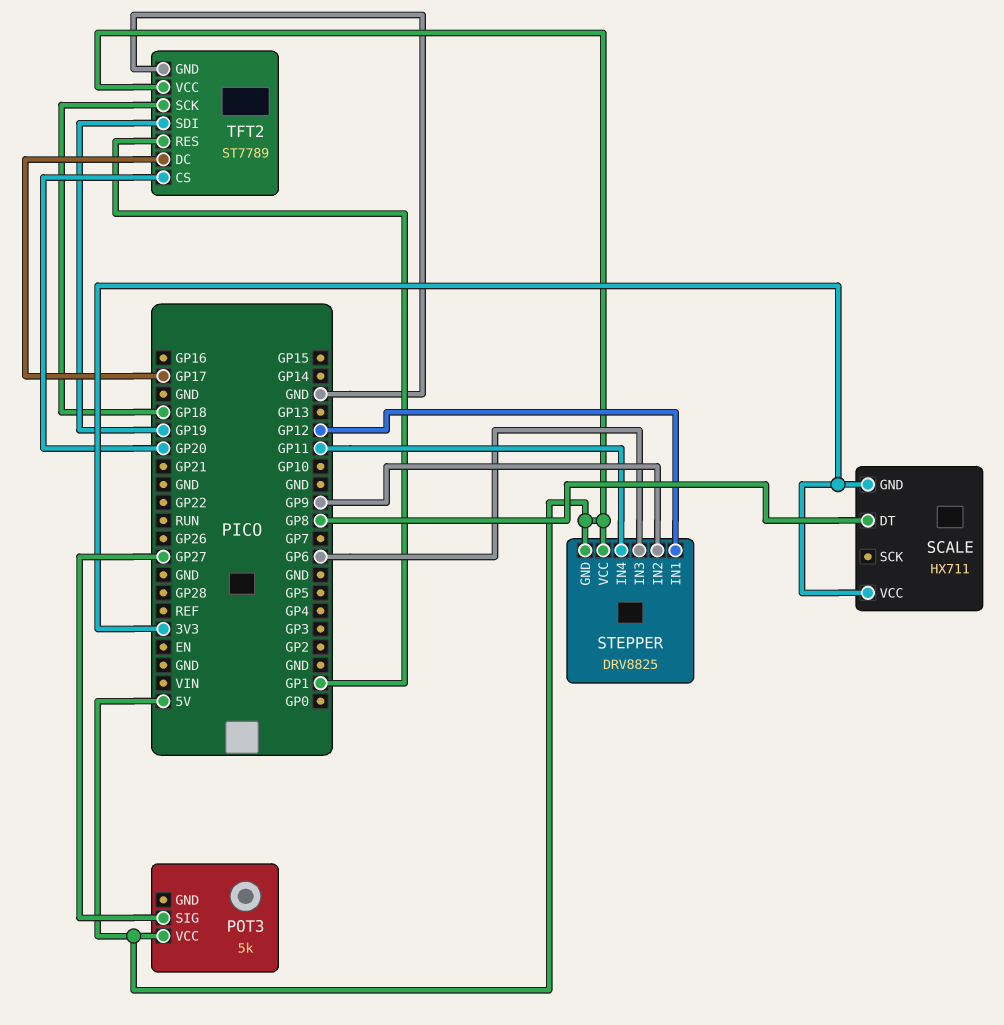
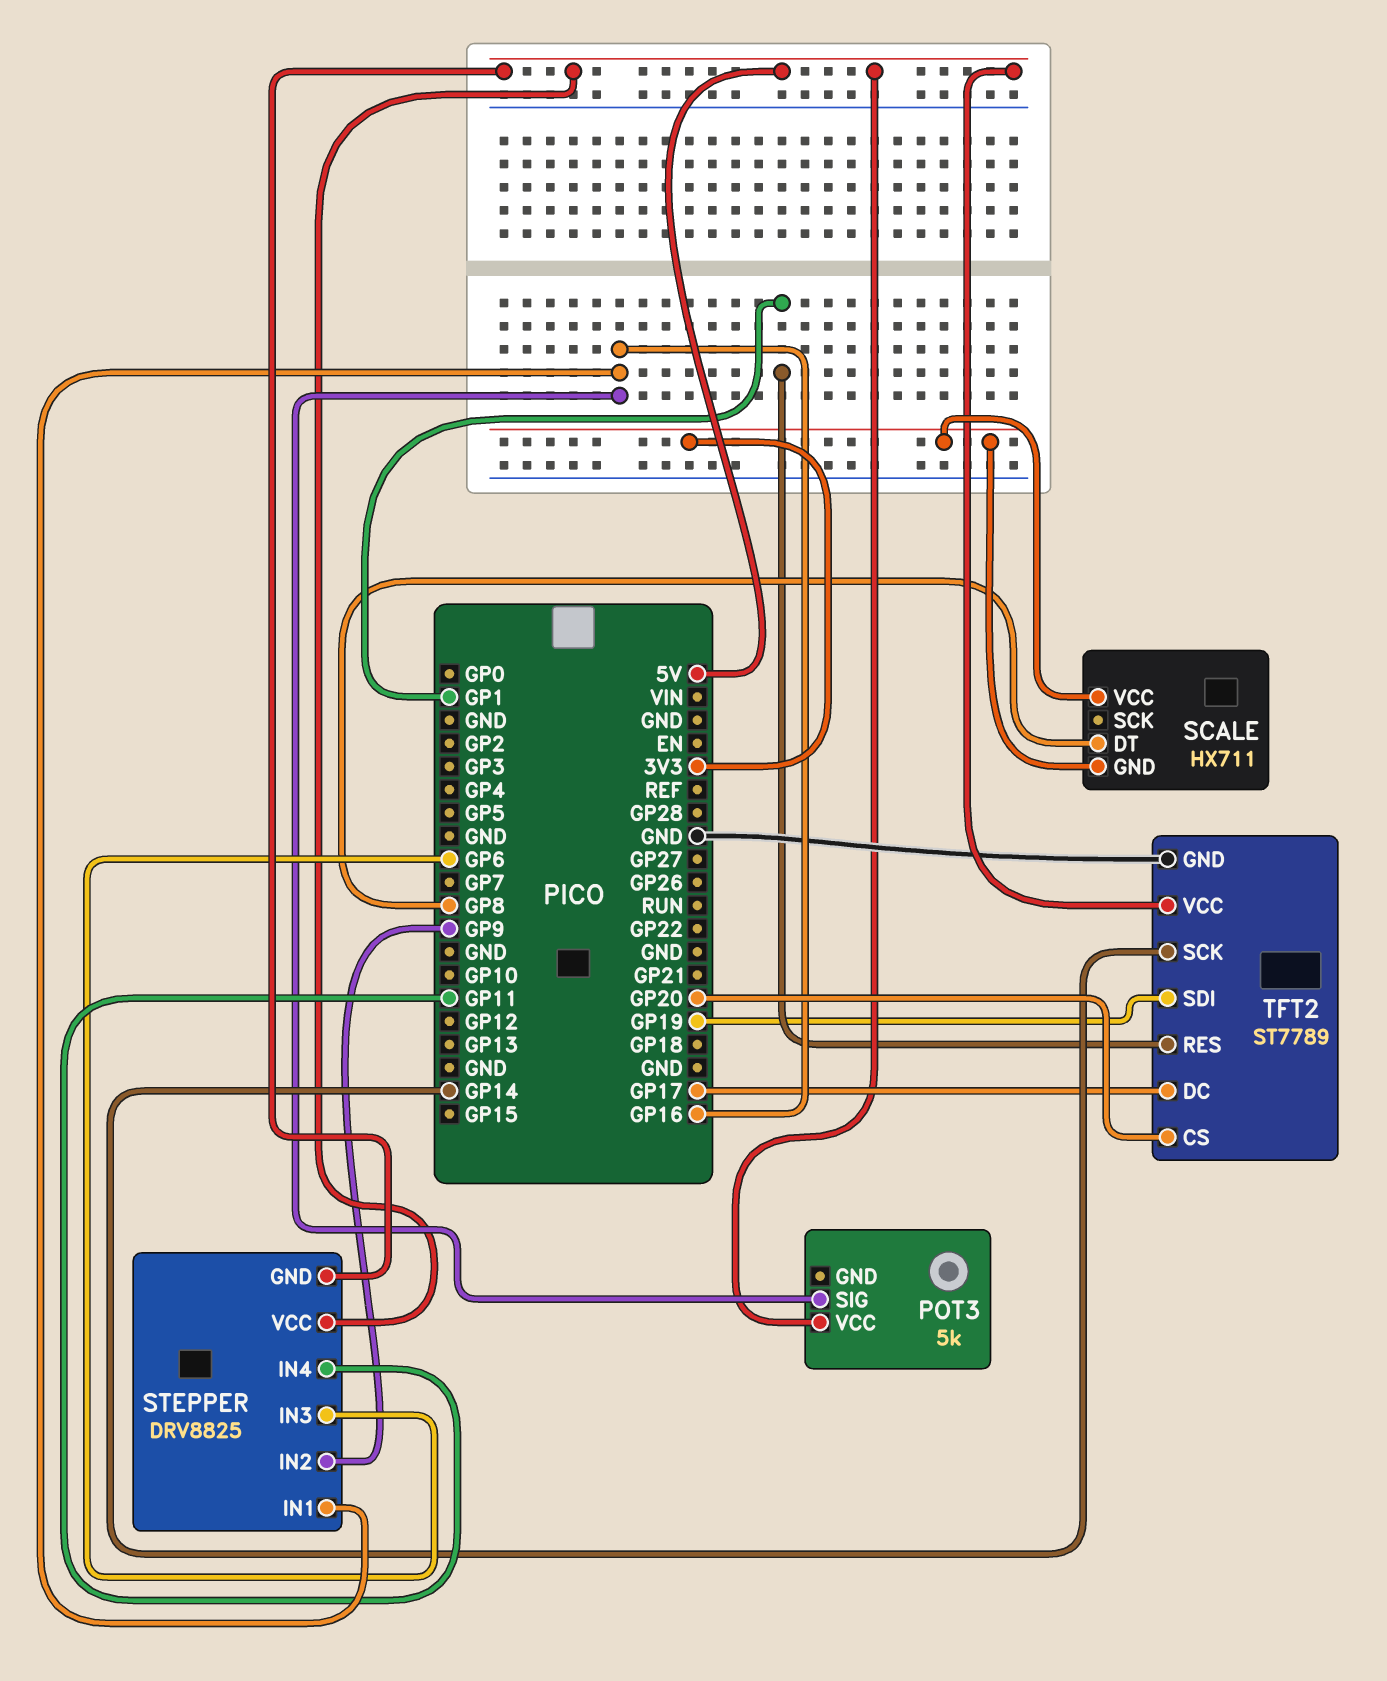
POT3 pin SIG: GP27 -> GP16
STEPPER pin IN1: GP12 -> GP16
TFT2 pin SCK: GP18 -> GP14

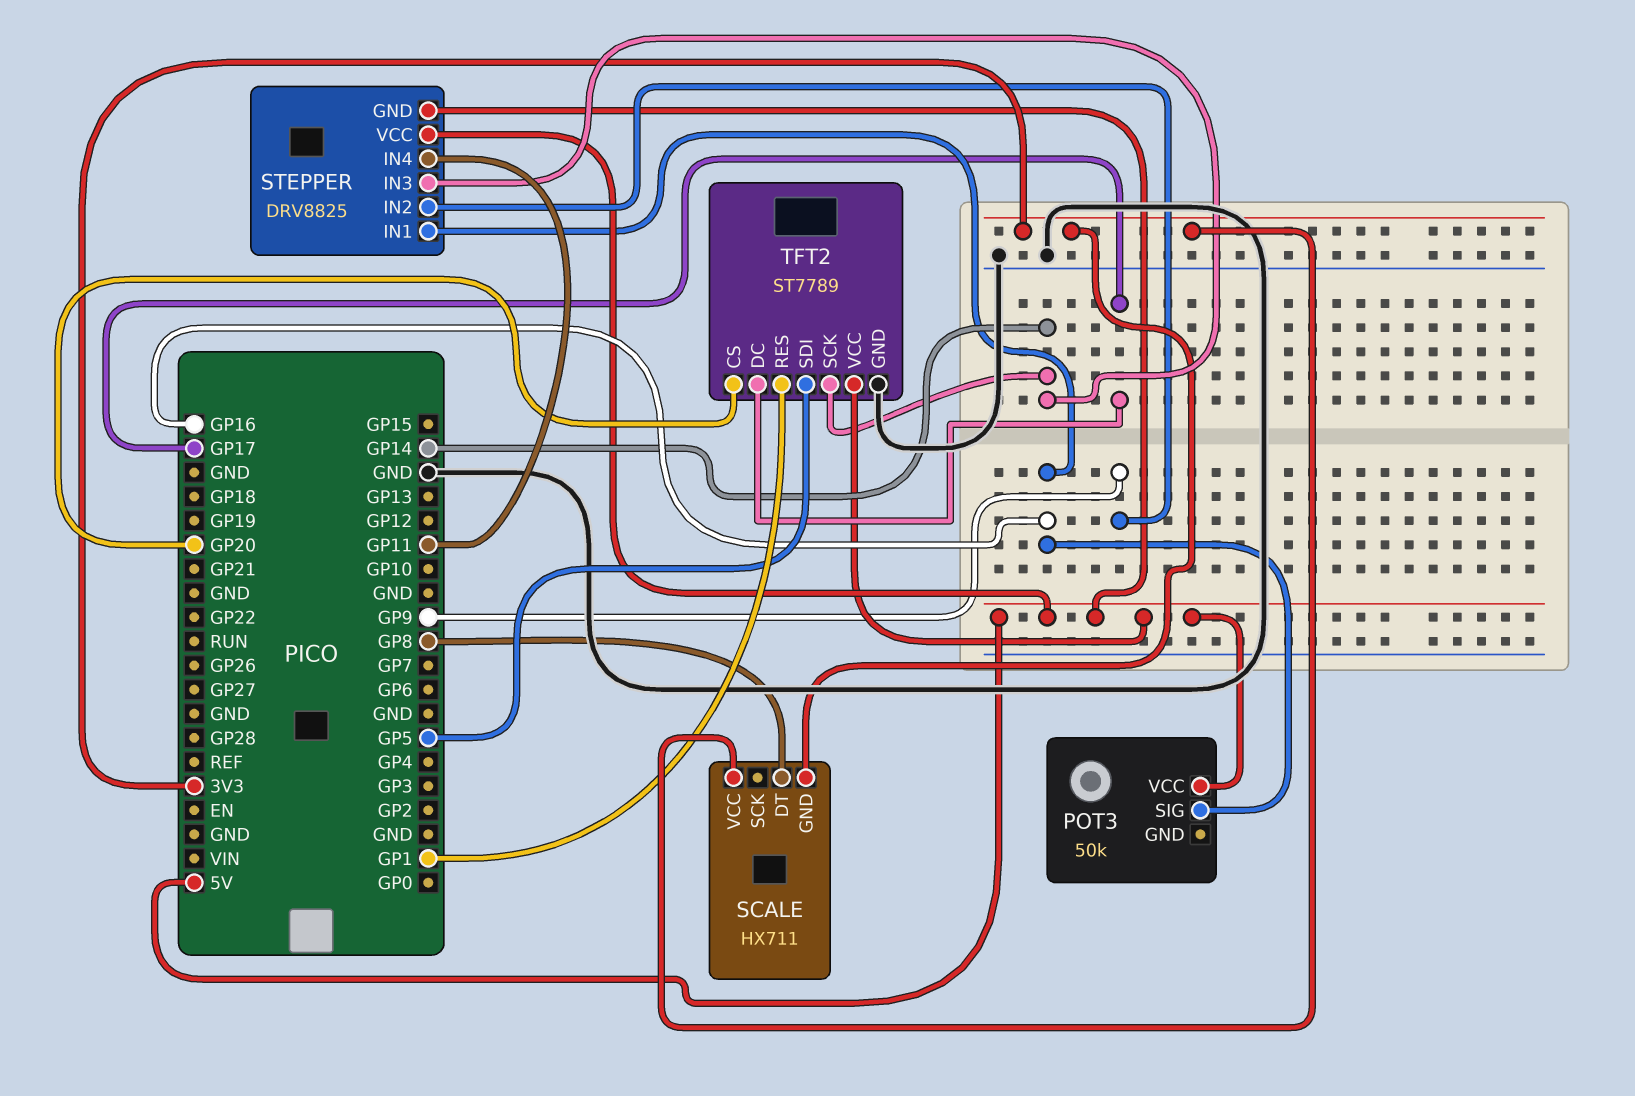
POT3: 5k -> 50k
STEPPER pin IN3: GP6 -> GP14
TFT2 pin SDI: GP19 -> GP5

